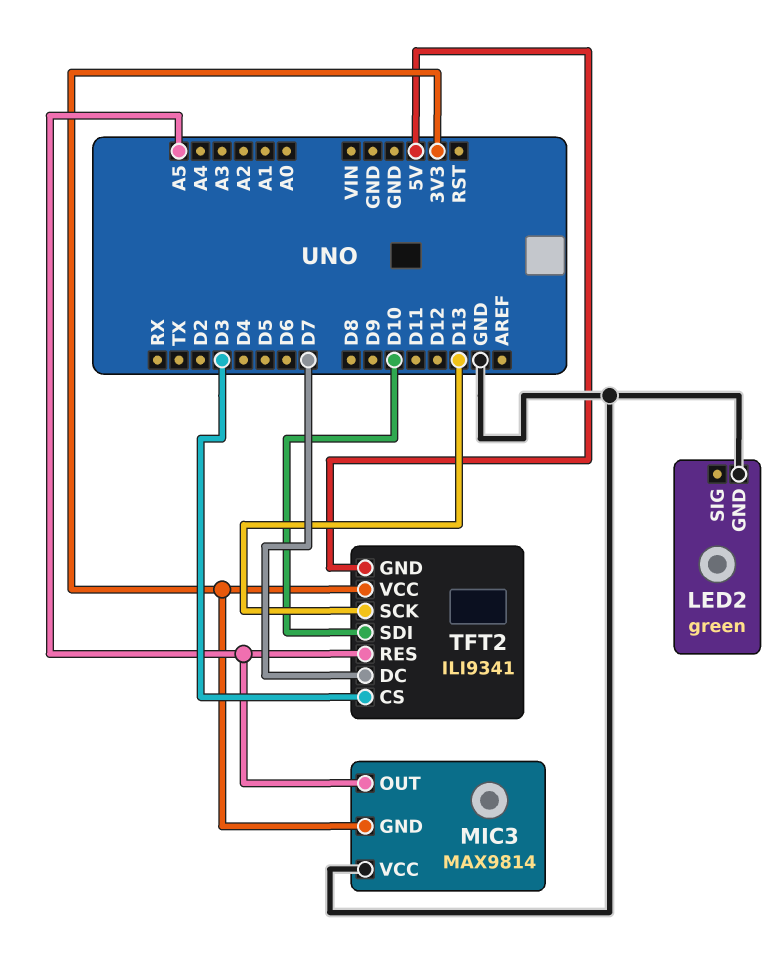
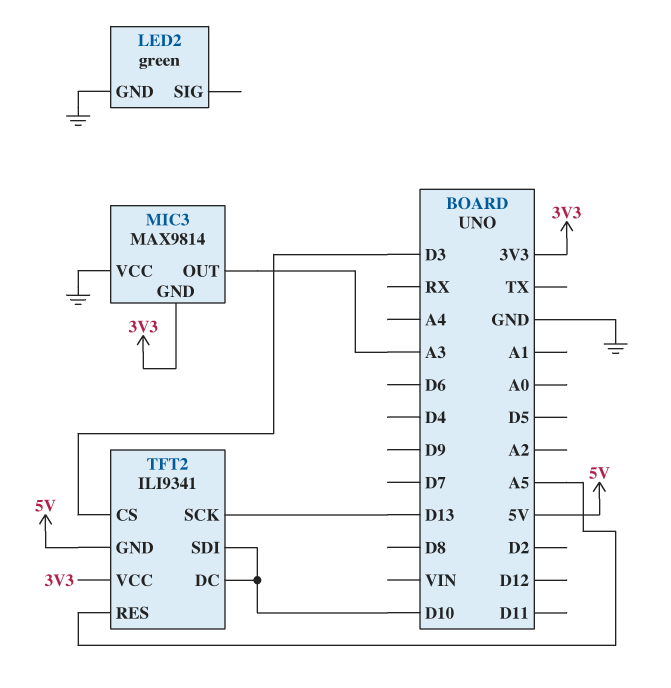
MIC3 pin OUT: A5 -> A3
TFT2 pin DC: D7 -> D10

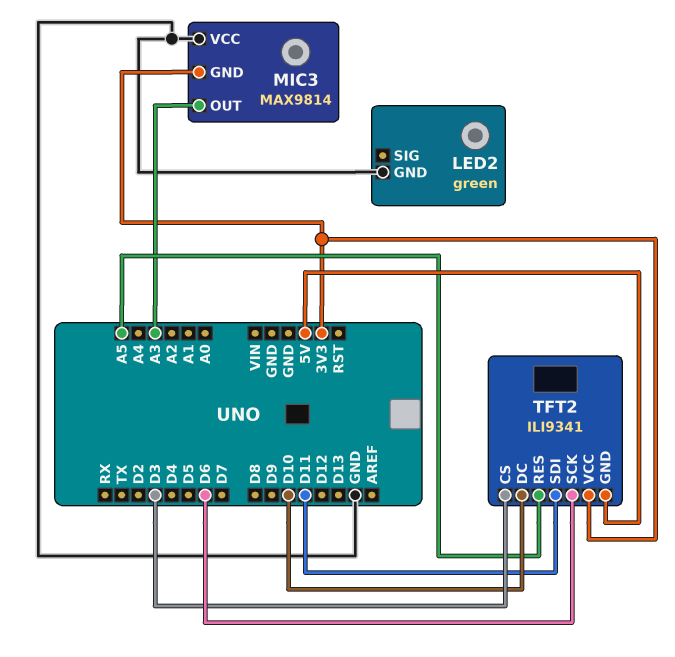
TFT2 pin SCK: D13 -> D6
TFT2 pin SDI: D10 -> D11

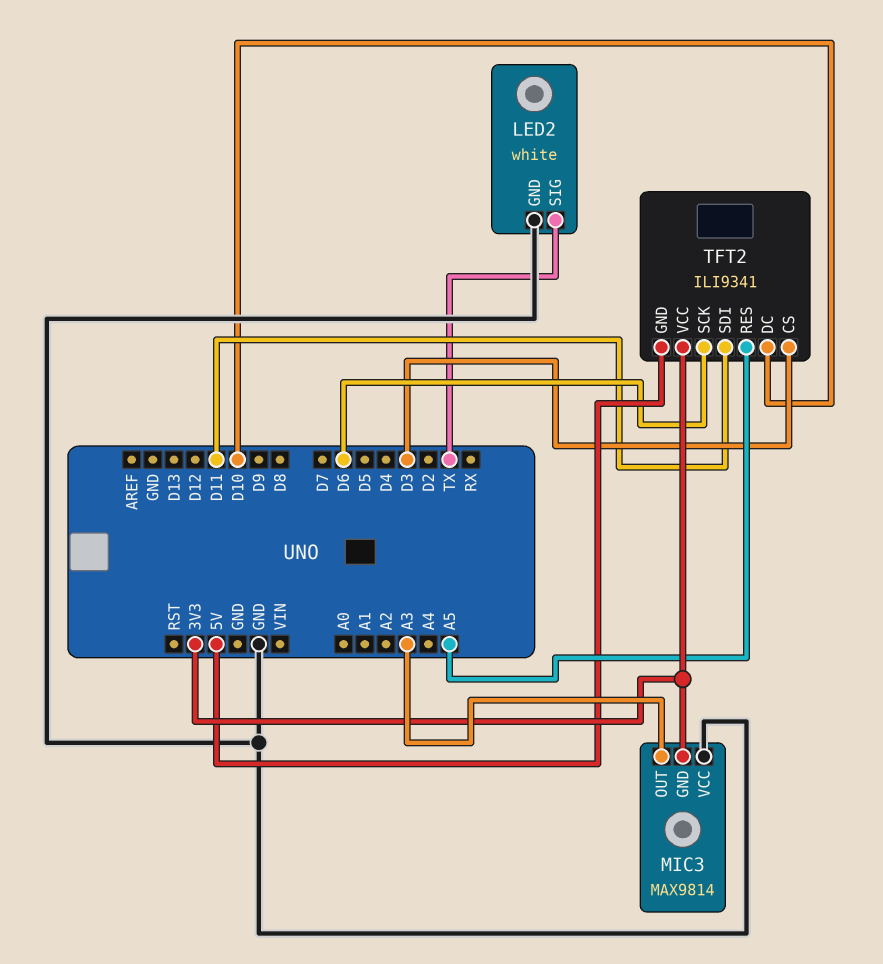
LED2: green -> white
LED2 pin SIG: none -> TX

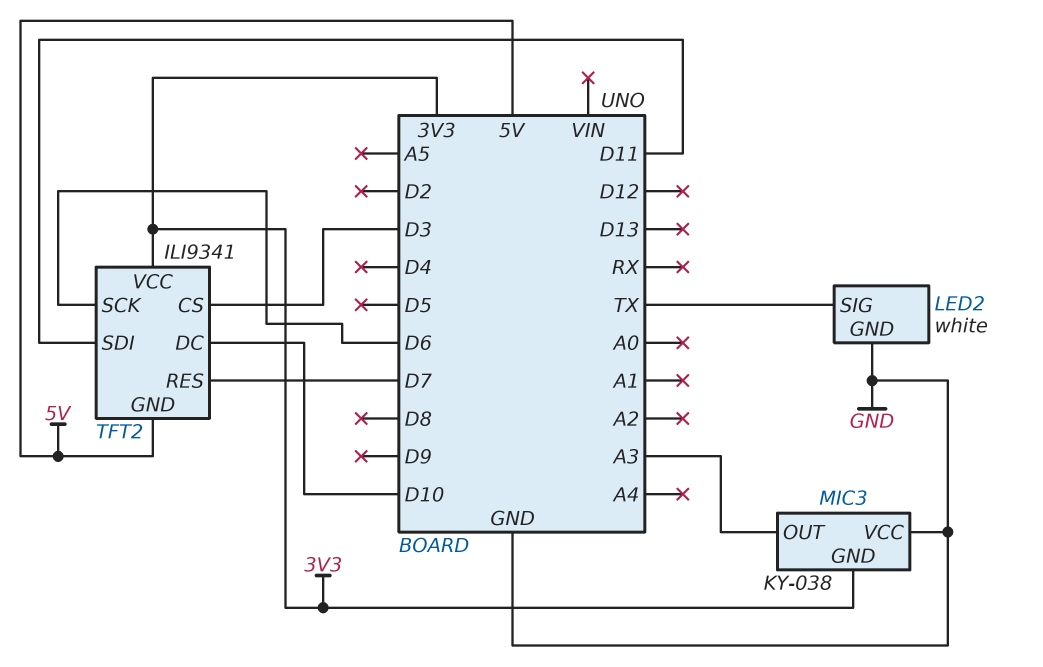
MIC3: MAX9814 -> KY-038
TFT2 pin RES: A5 -> D7

